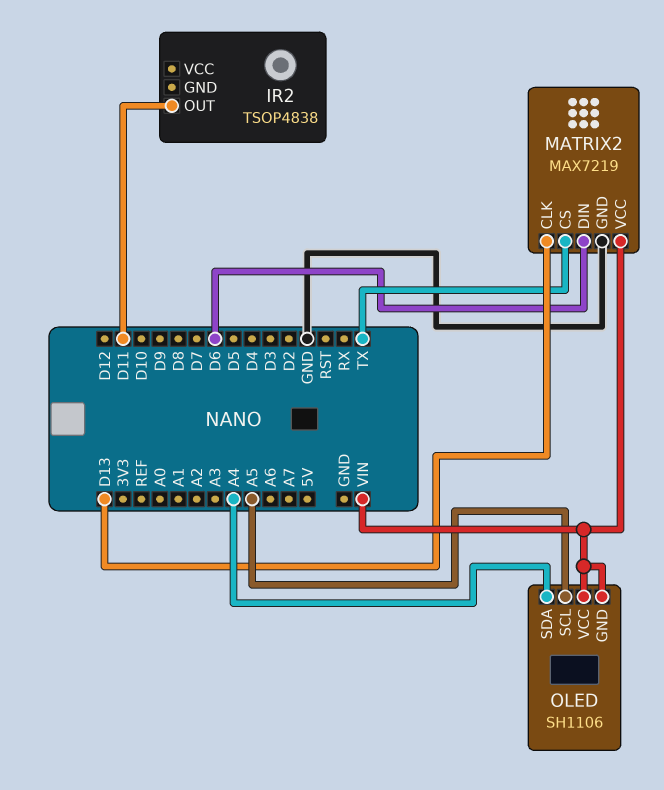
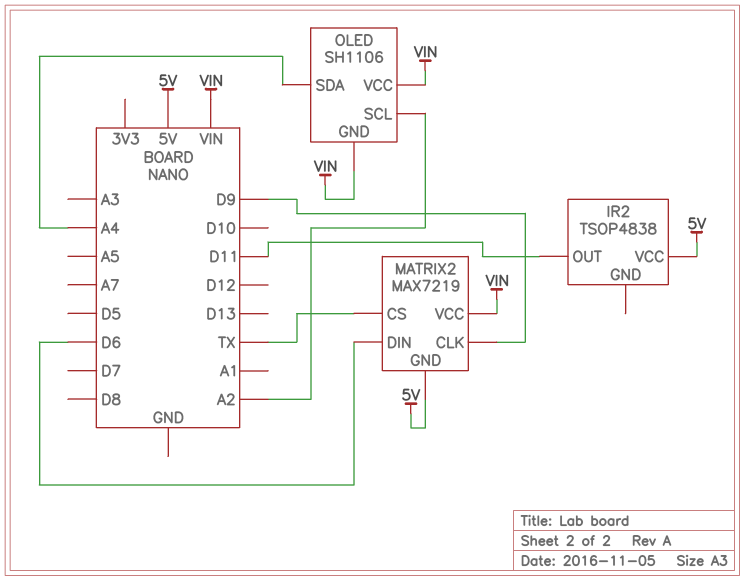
IR2 pin VCC: none -> 5V
MATRIX2 pin CLK: D13 -> D9
MATRIX2 pin GND: GND -> 5V
OLED pin SCL: A5 -> A2

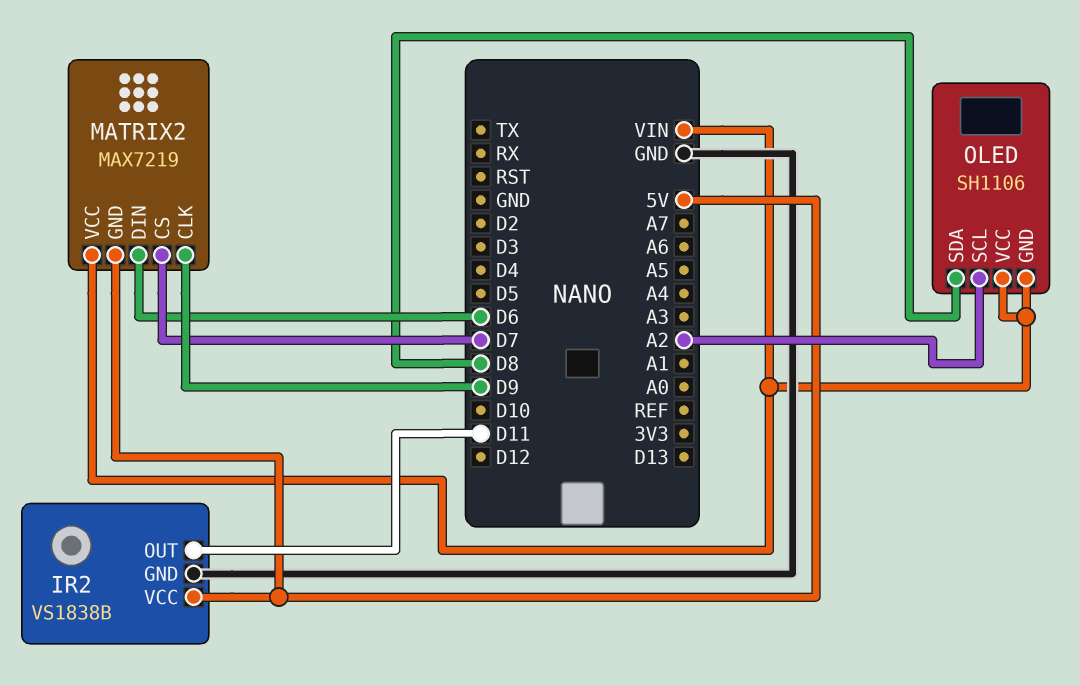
IR2: TSOP4838 -> VS1838B
IR2 pin GND: none -> GND
MATRIX2 pin CS: TX -> D7
OLED pin SDA: A4 -> D8

